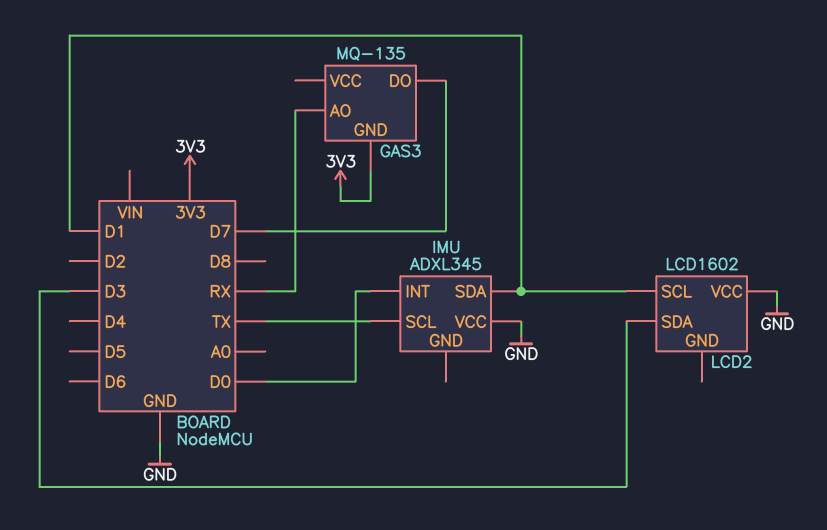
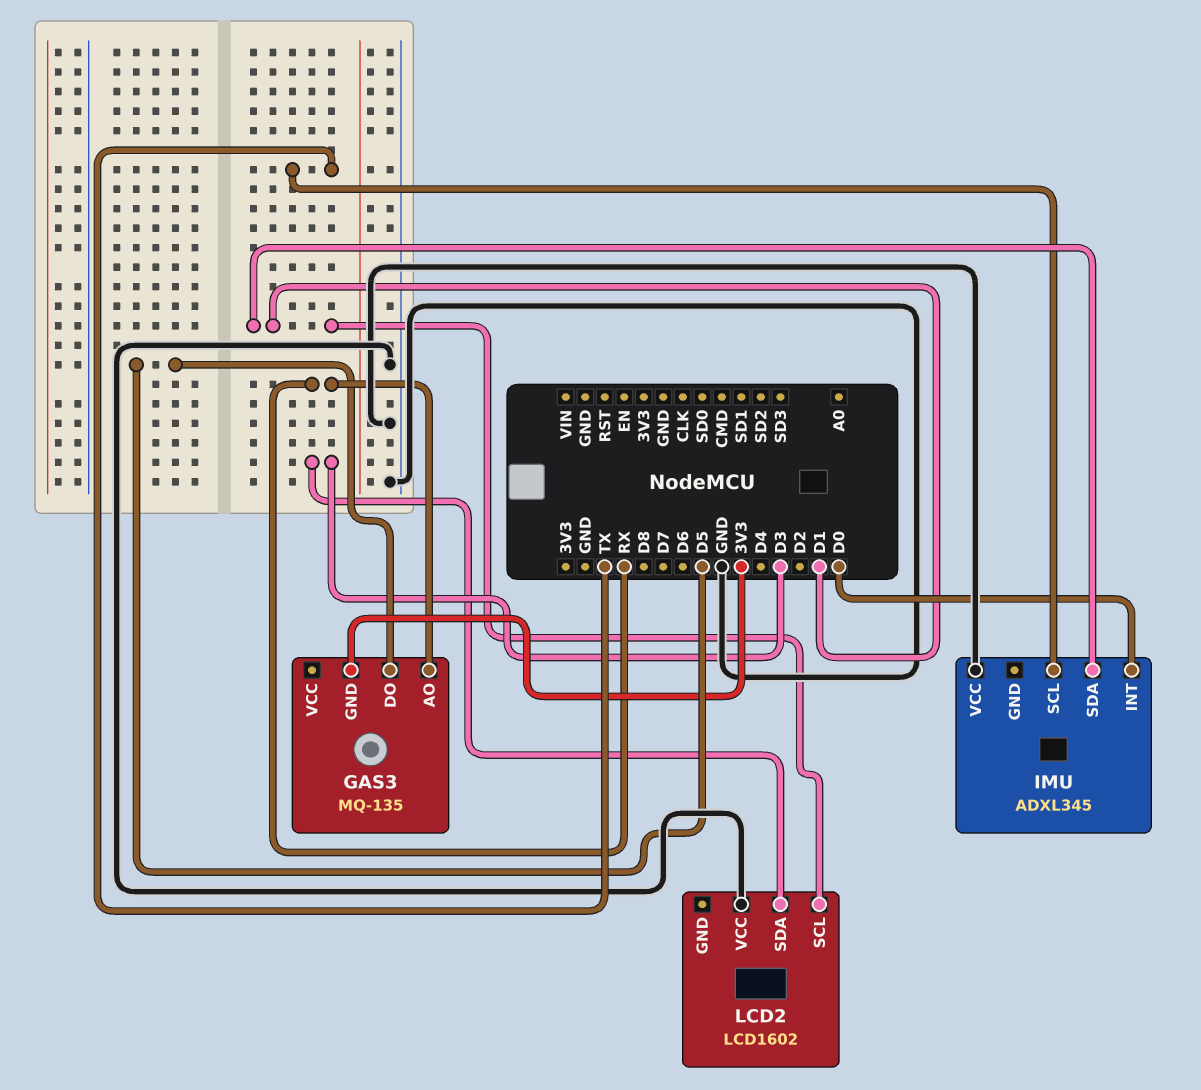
GAS3 pin DO: D7 -> D5

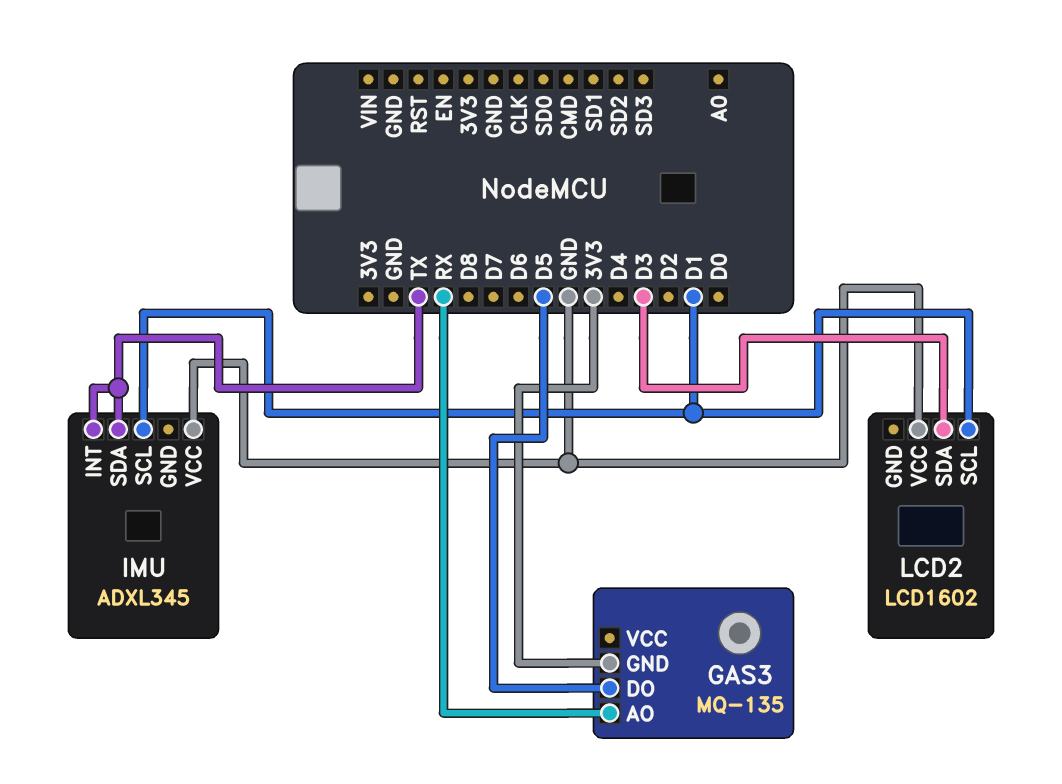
IMU pin INT: D0 -> TX
IMU pin SCL: TX -> D1
IMU pin SDA: D1 -> TX

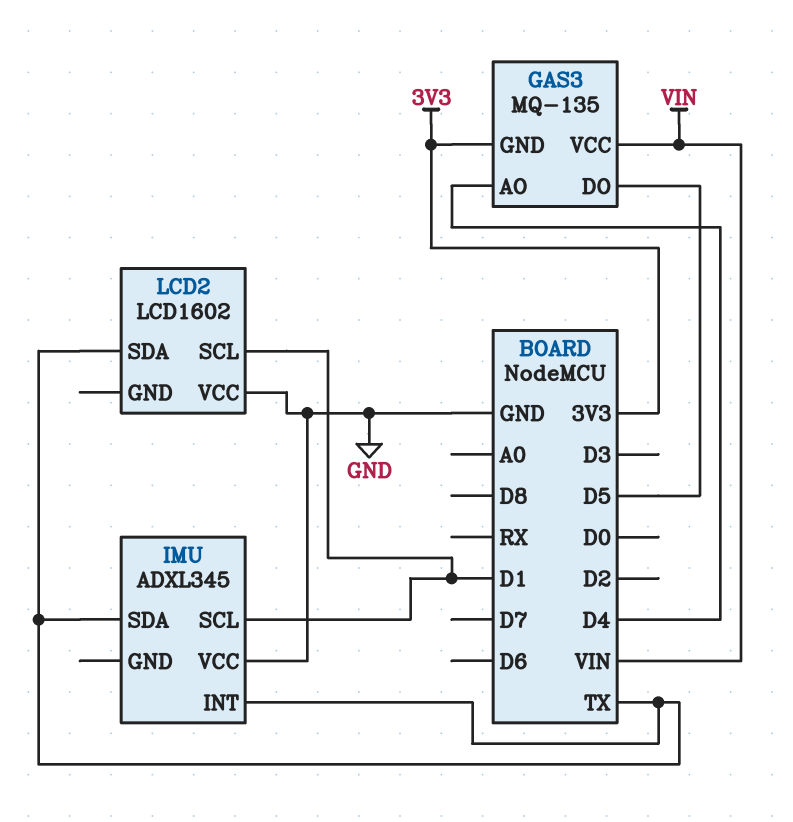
GAS3 pin AO: RX -> D4
GAS3 pin VCC: none -> VIN
LCD2 pin SDA: D3 -> TX

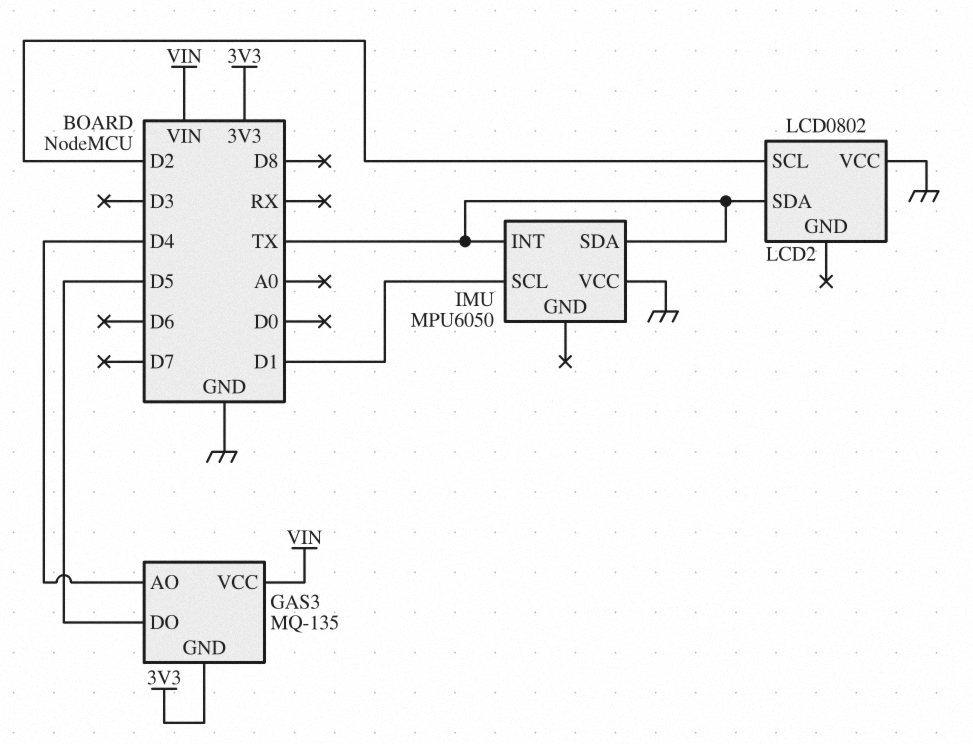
IMU: ADXL345 -> MPU6050
LCD2: LCD1602 -> LCD0802
LCD2 pin SCL: D1 -> D2

